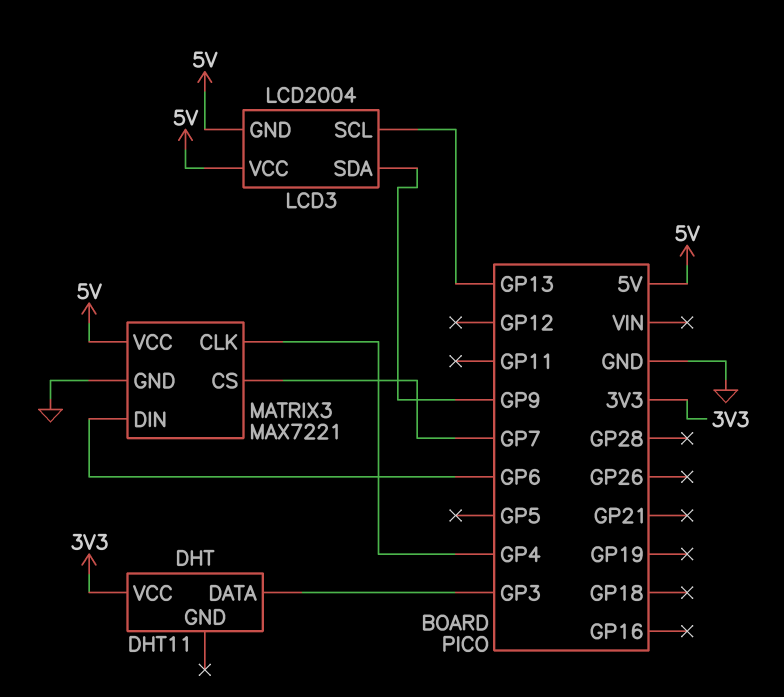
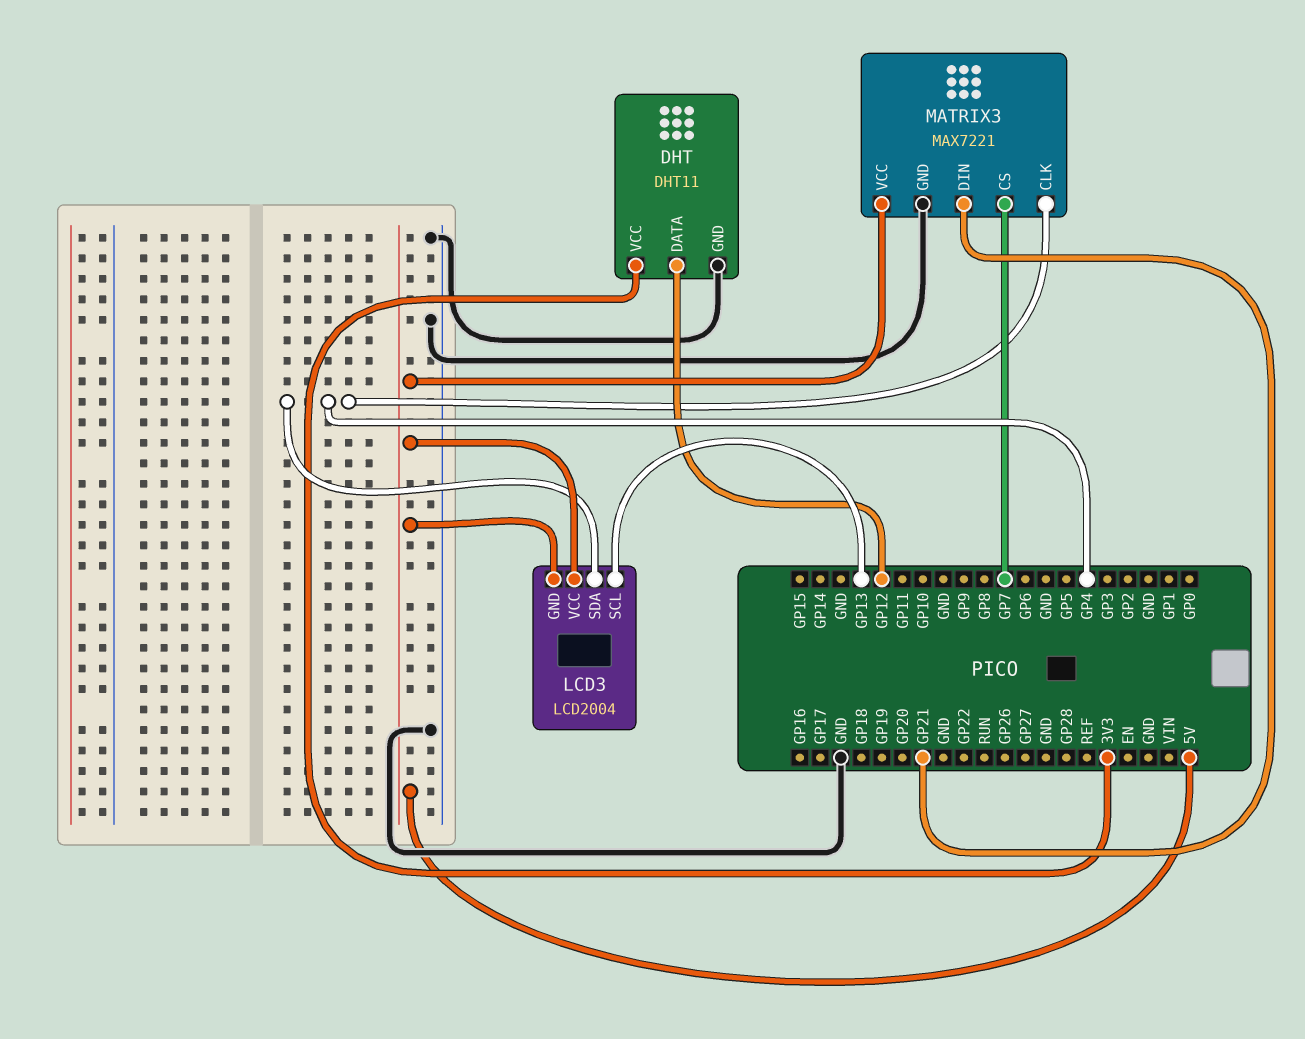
DHT pin DATA: GP3 -> GP12
DHT pin GND: none -> GND
LCD3 pin SDA: GP9 -> GP4
MATRIX3 pin DIN: GP6 -> GP21

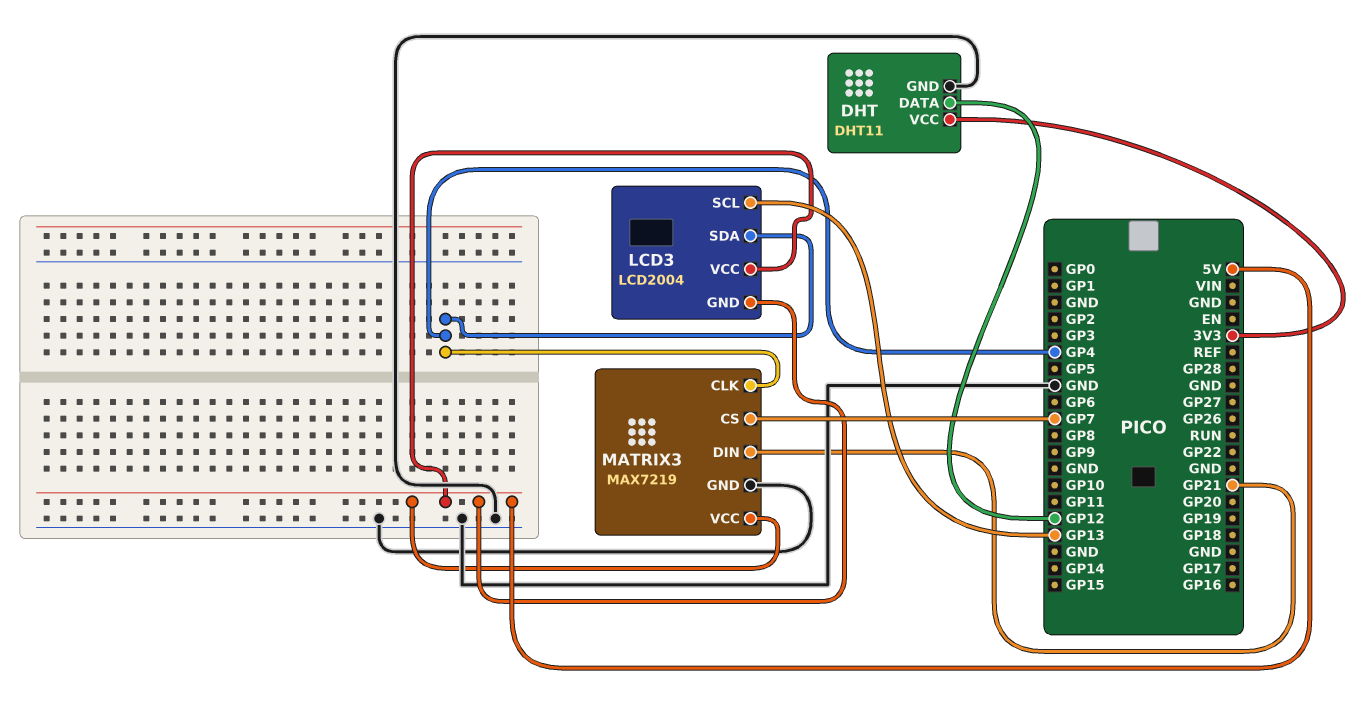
MATRIX3: MAX7221 -> MAX7219

